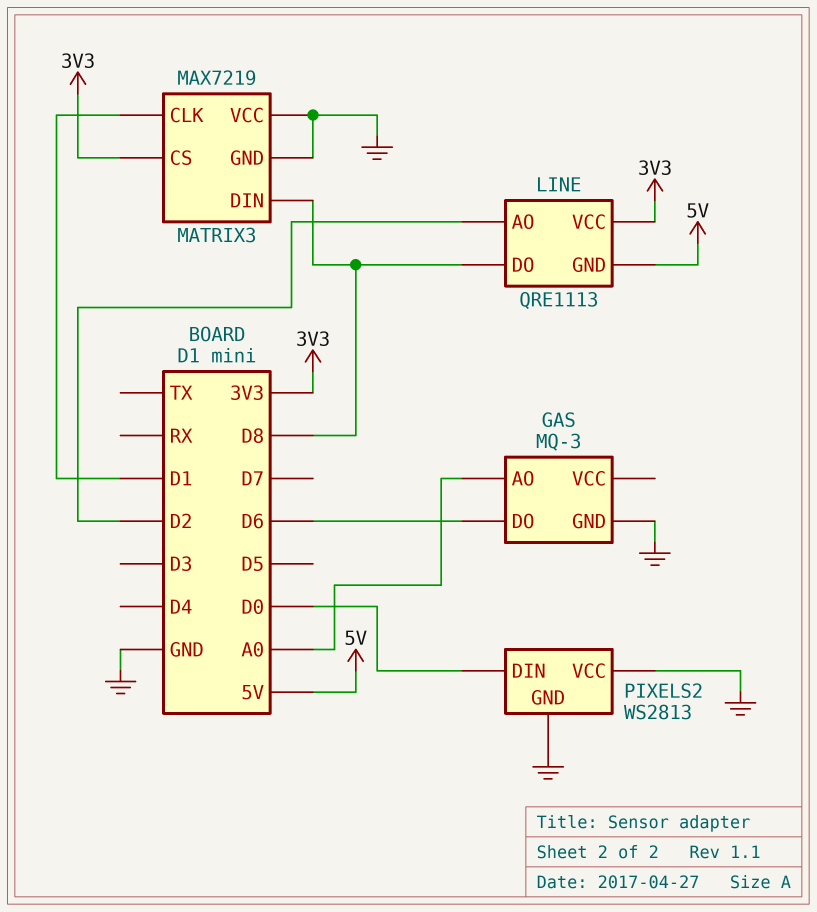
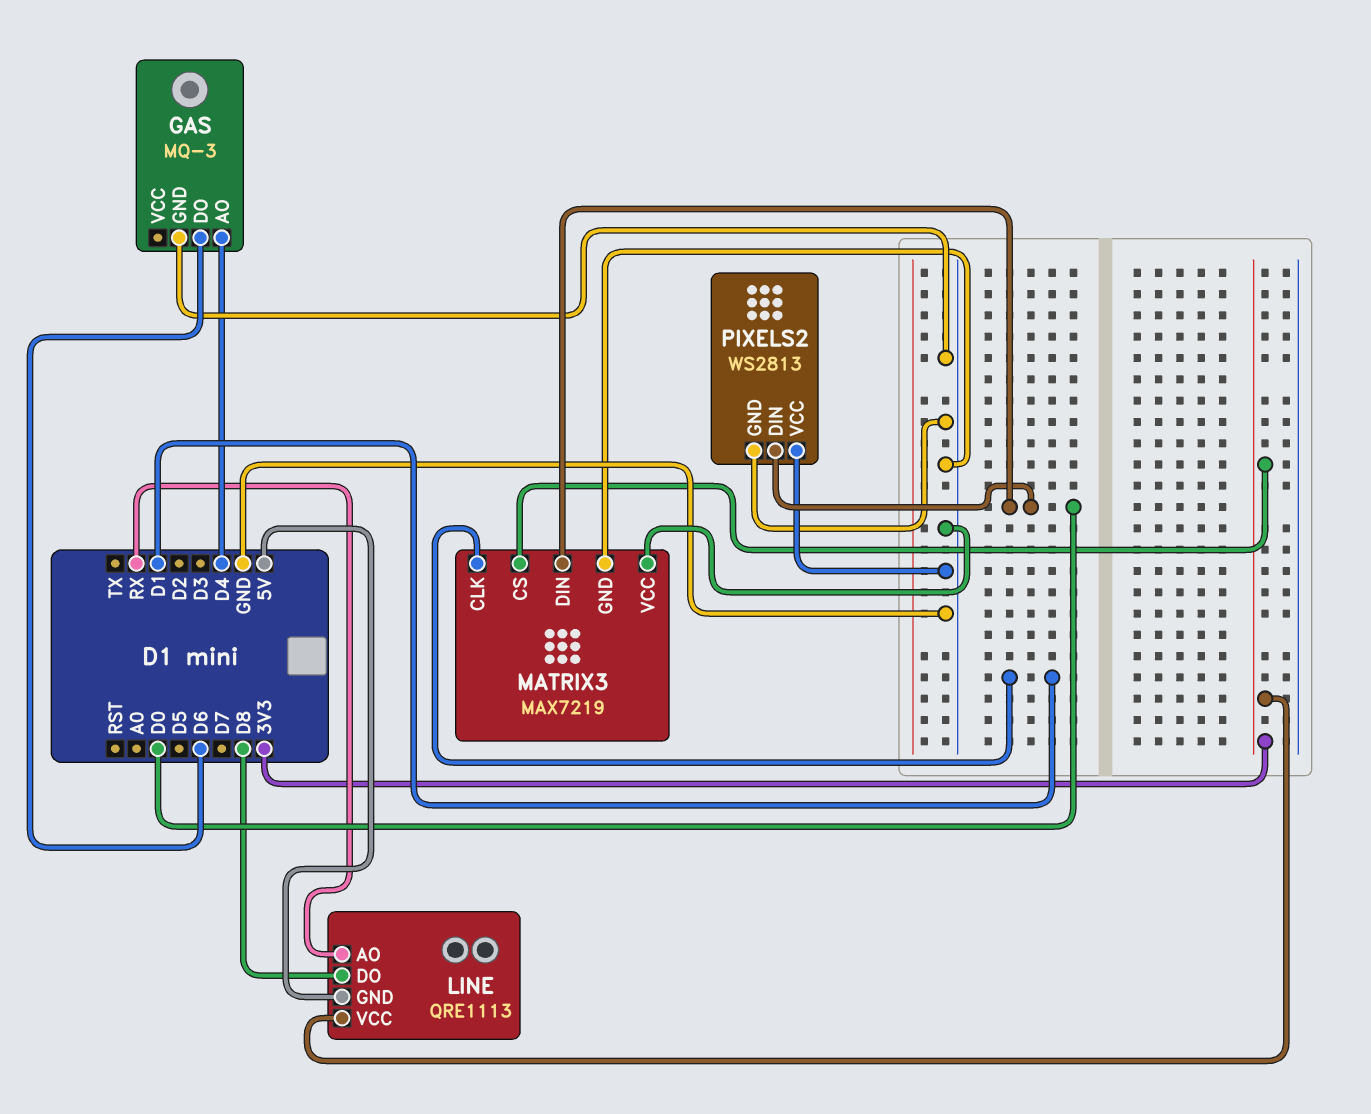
GAS pin AO: A0 -> D4
LINE pin AO: D2 -> RX
MATRIX3 pin DIN: D8 -> D0

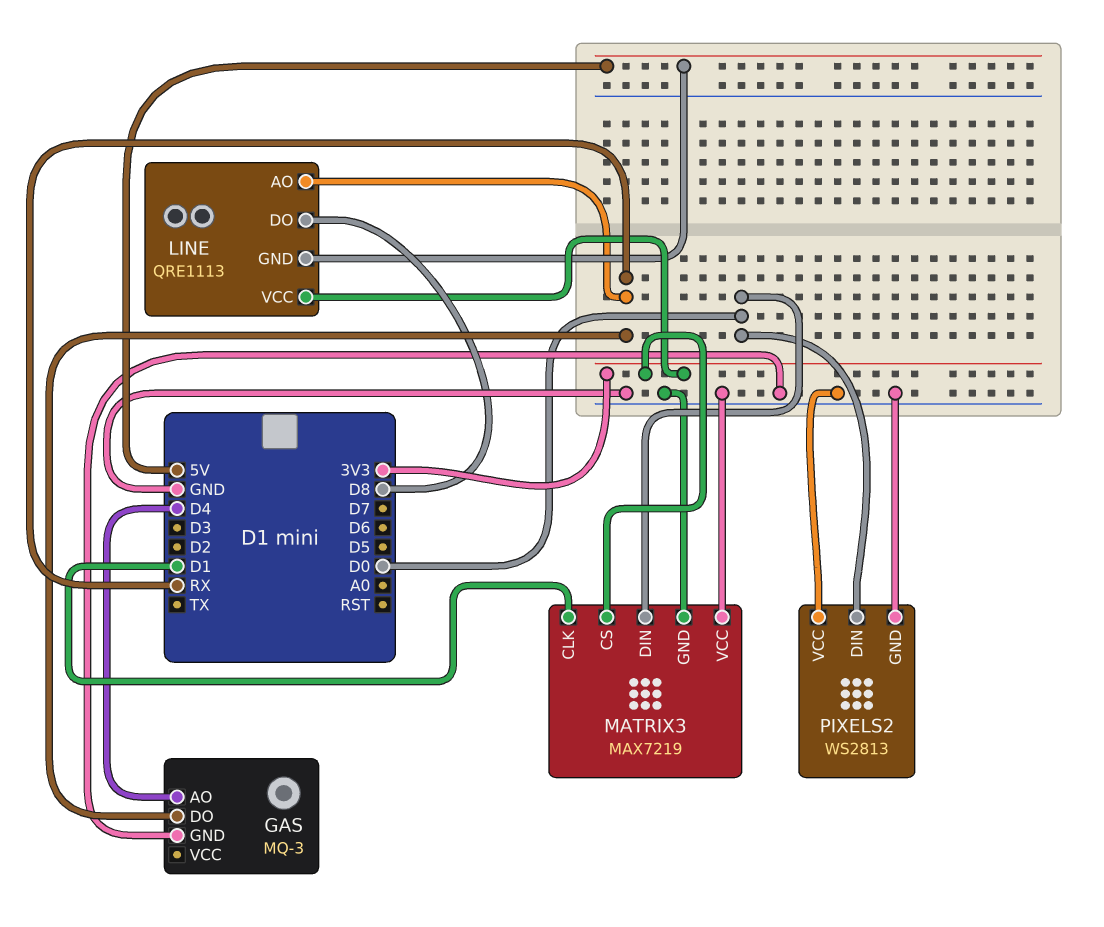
GAS pin DO: D6 -> RX

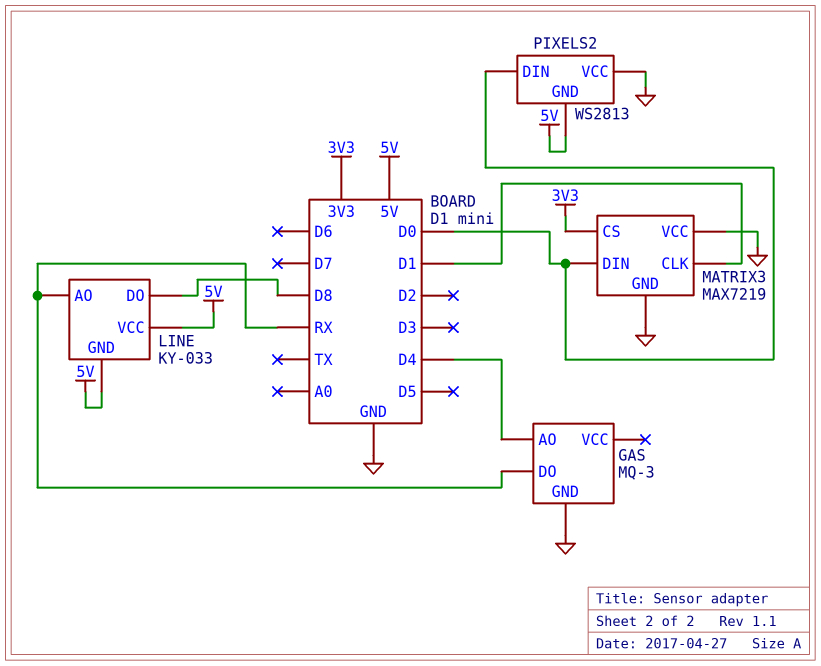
LINE: QRE1113 -> KY-033
LINE pin VCC: 3V3 -> 5V
PIXELS2 pin GND: GND -> 5V

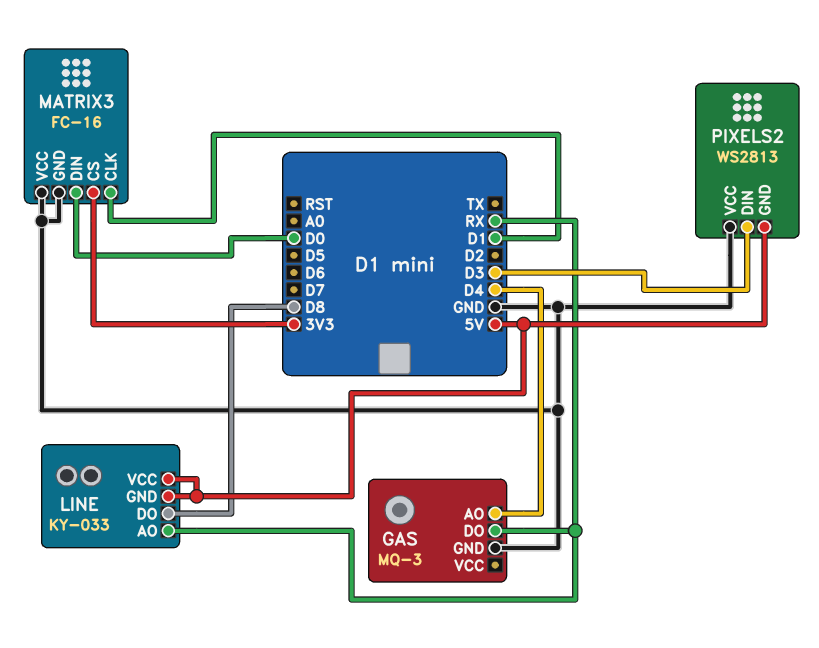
MATRIX3: MAX7219 -> FC-16
PIXELS2 pin DIN: D0 -> D3

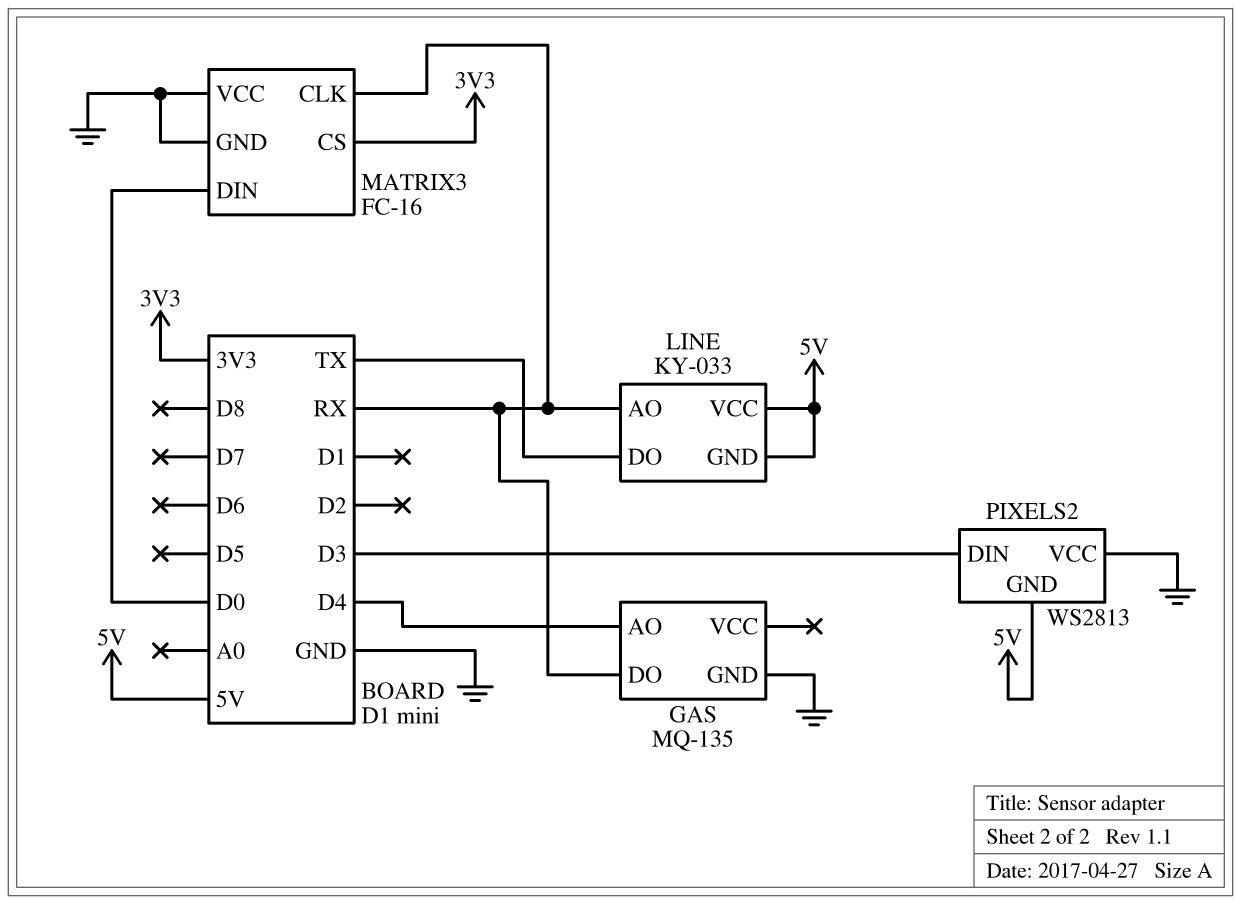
GAS: MQ-3 -> MQ-135
LINE pin DO: D8 -> TX
MATRIX3 pin CLK: D1 -> RX

